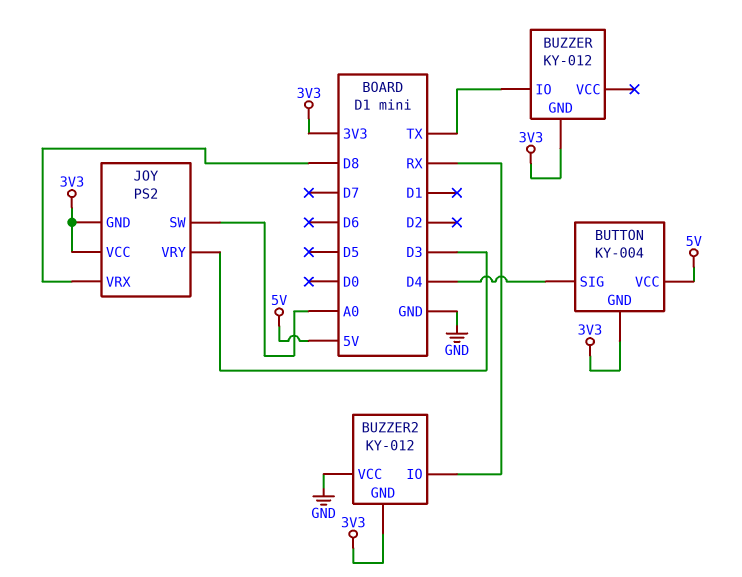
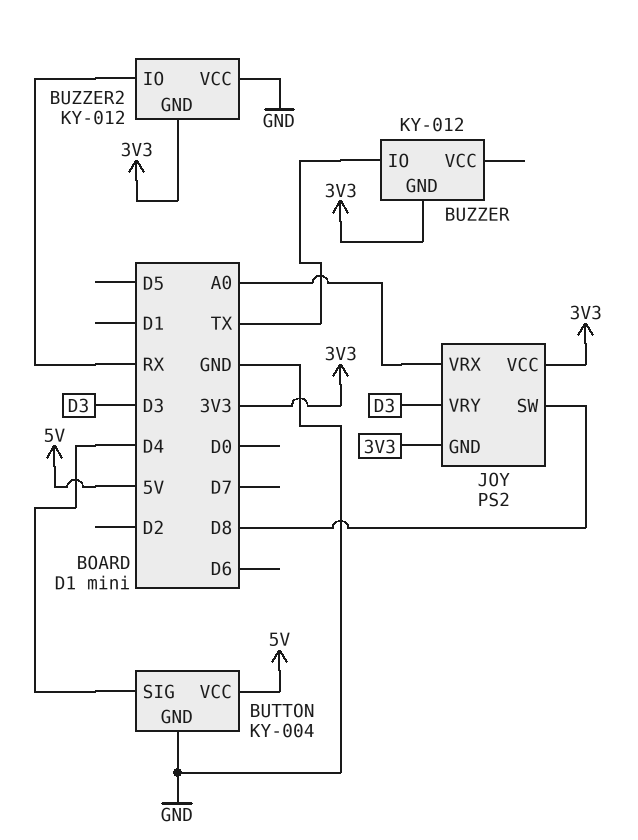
BUTTON pin GND: 3V3 -> GND
JOY pin SW: A0 -> D8
JOY pin VRX: D8 -> A0

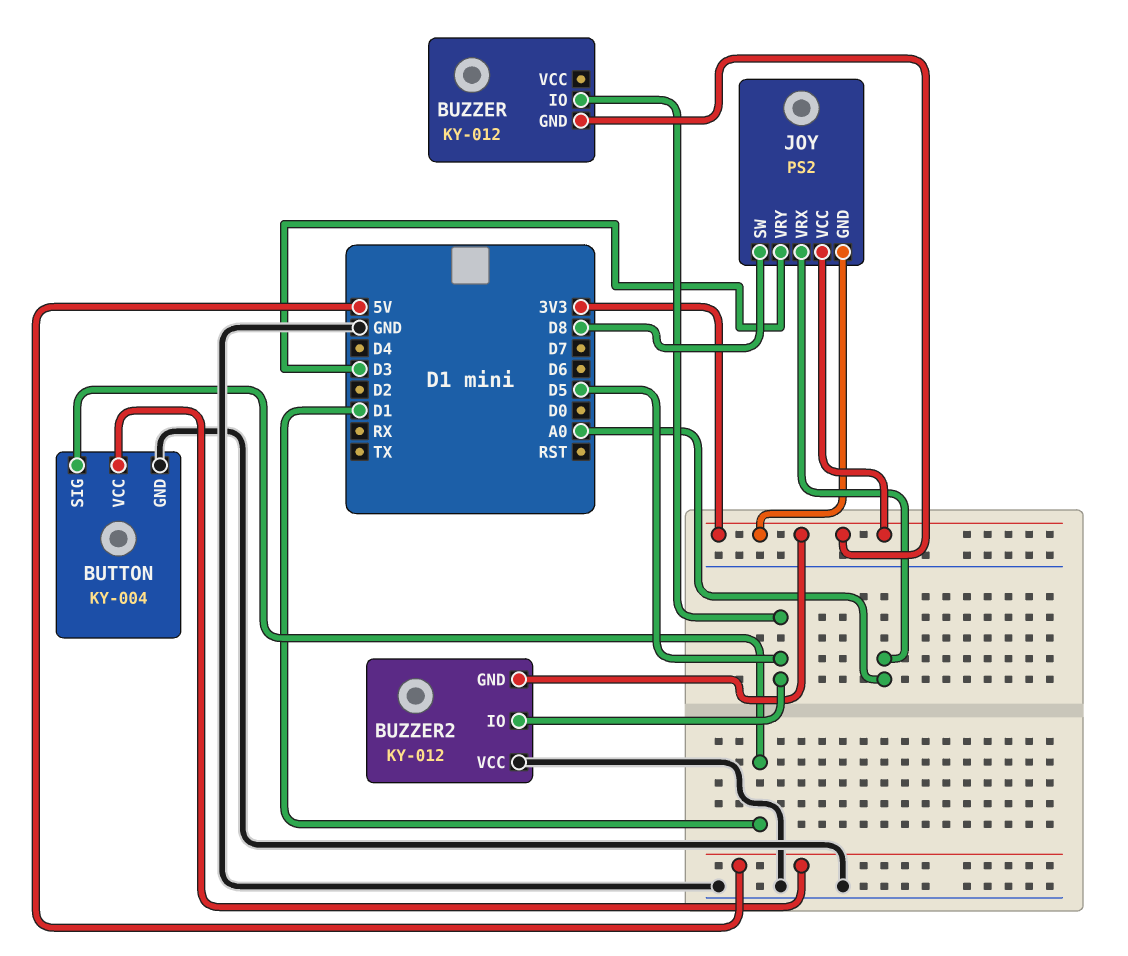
BUTTON pin SIG: D4 -> D1
BUZZER pin IO: TX -> D5
BUZZER2 pin IO: RX -> D5

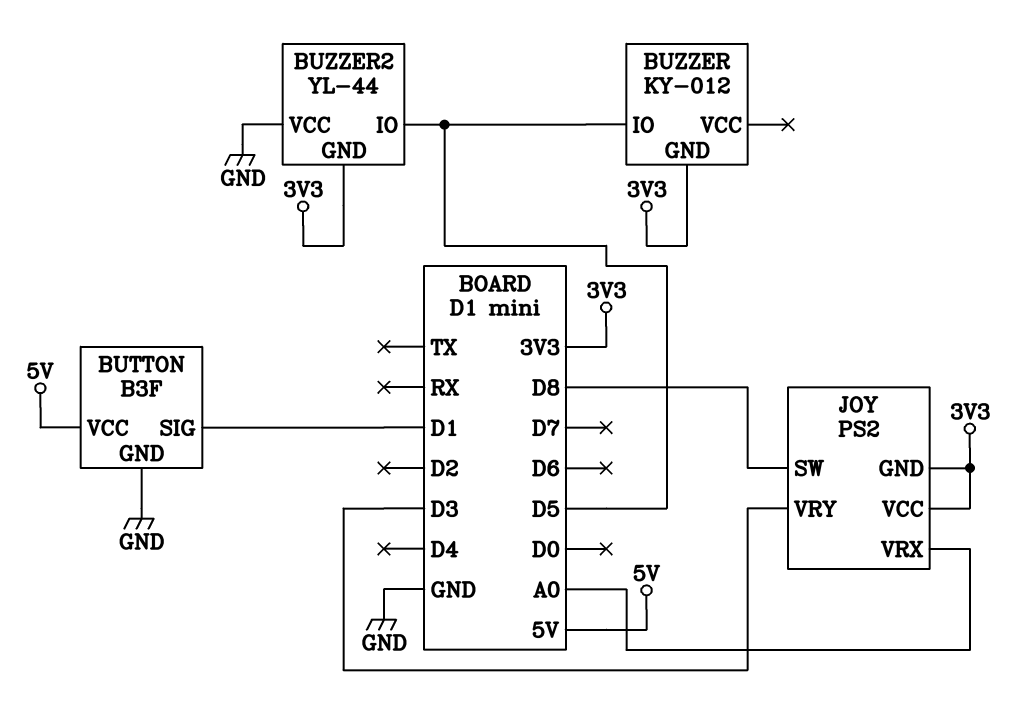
BUTTON: KY-004 -> B3F
BUZZER2: KY-012 -> YL-44

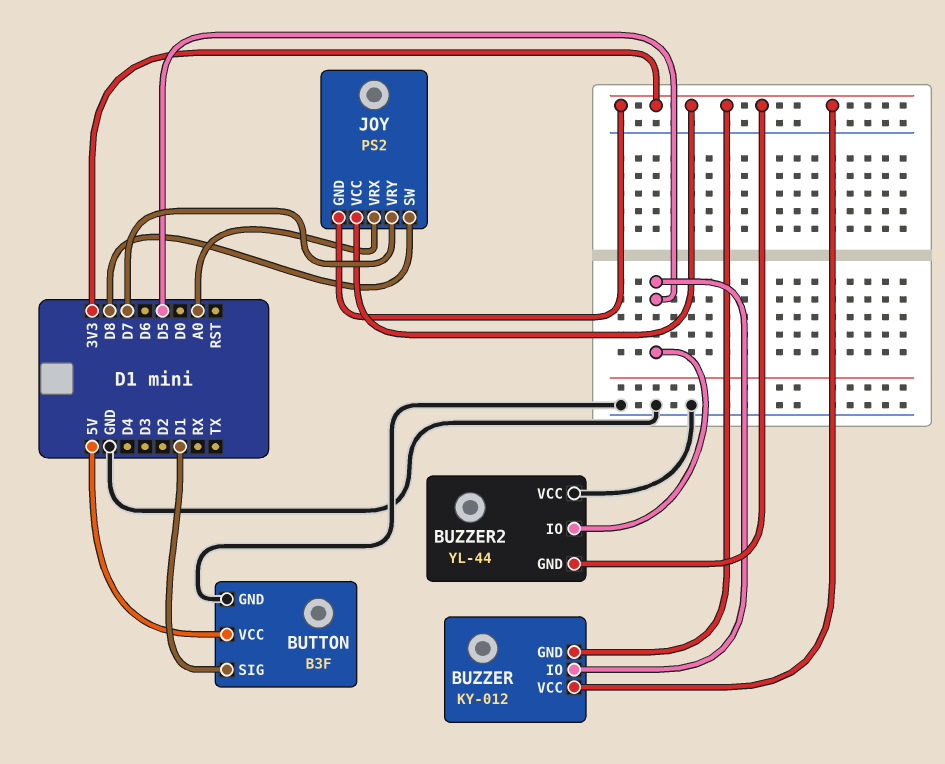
BUZZER pin VCC: none -> 3V3
JOY pin VRY: D3 -> D7

